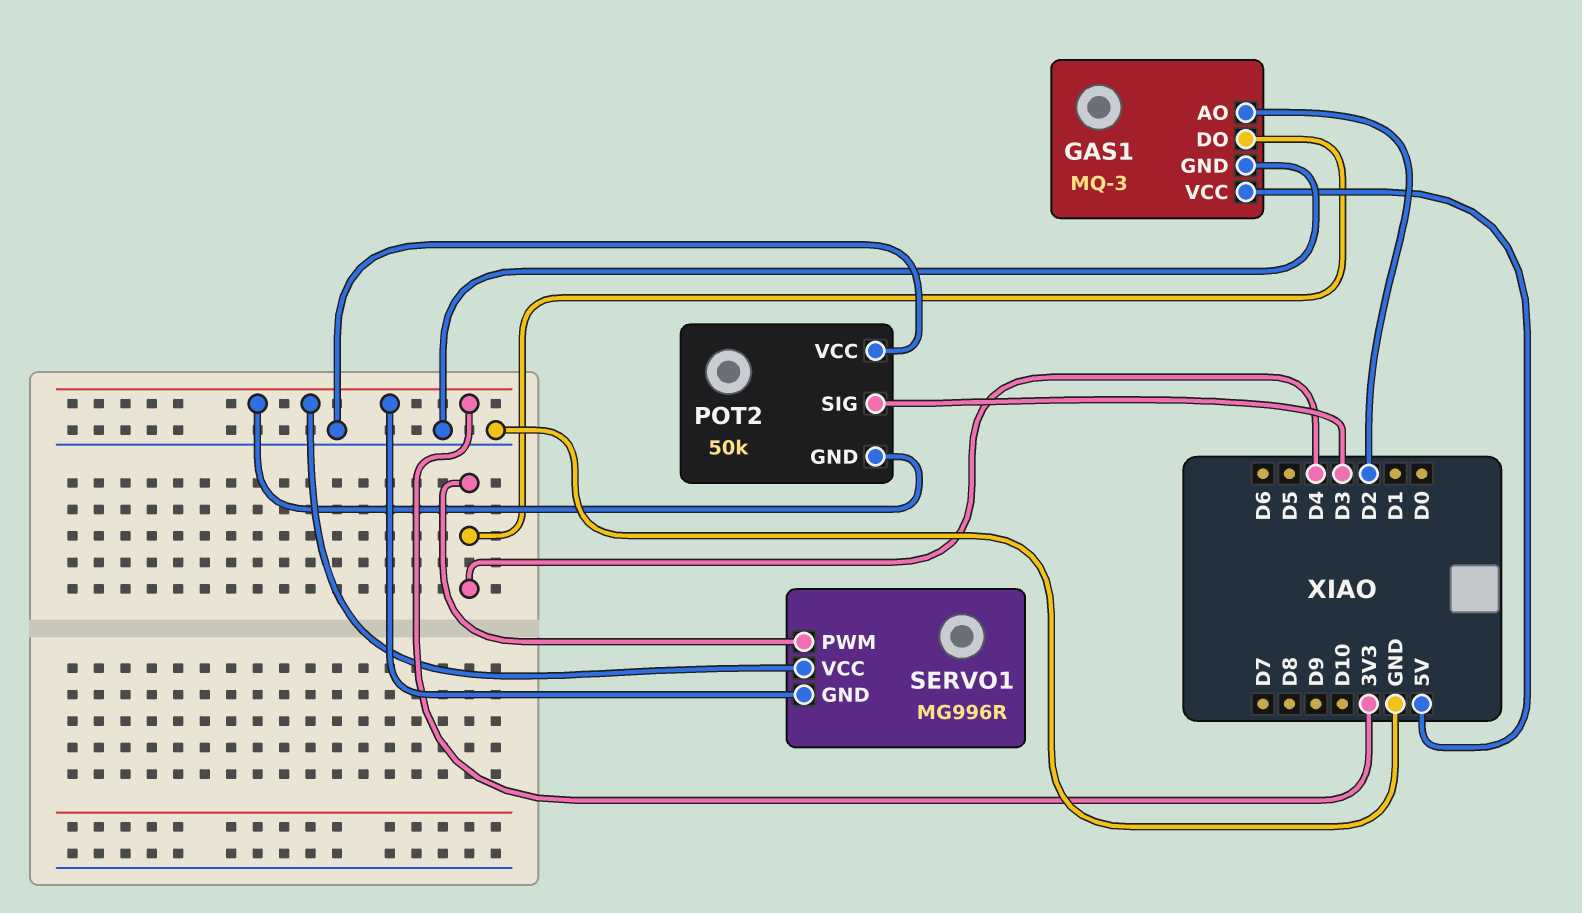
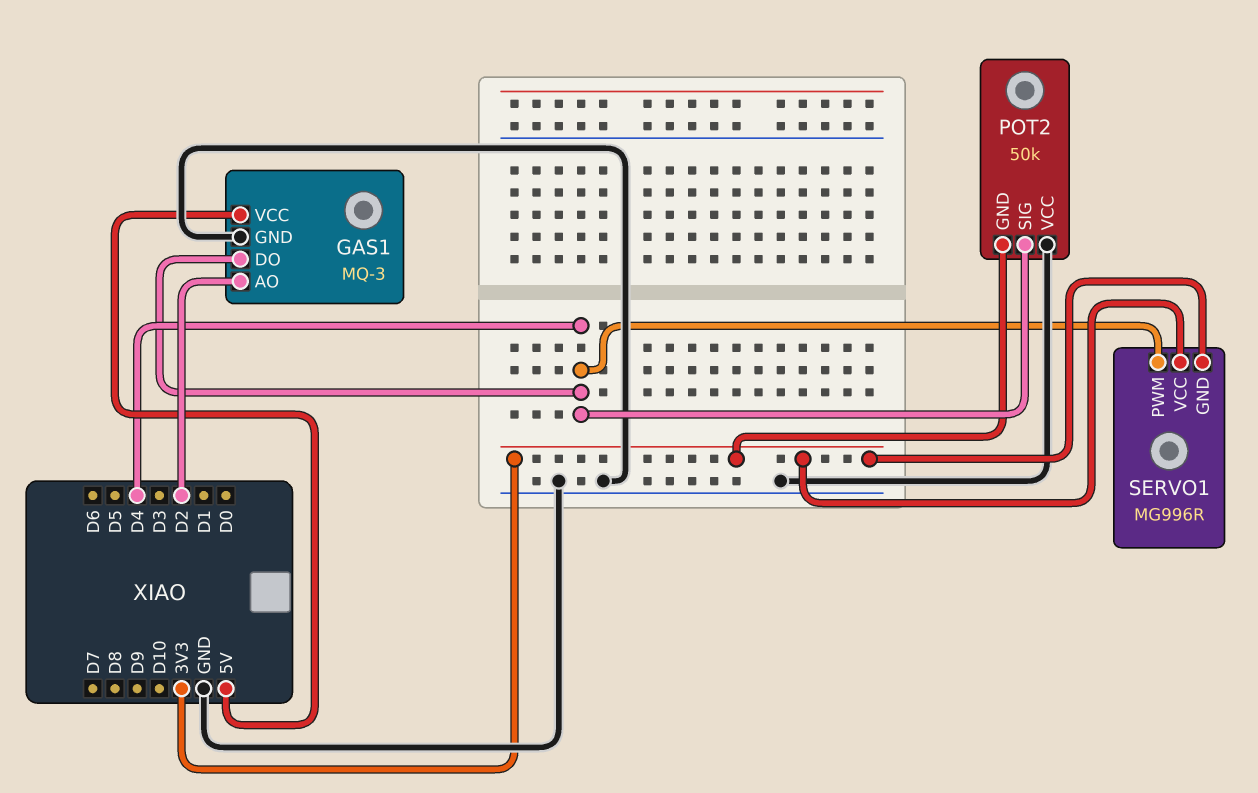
POT2 pin SIG: D3 -> D4

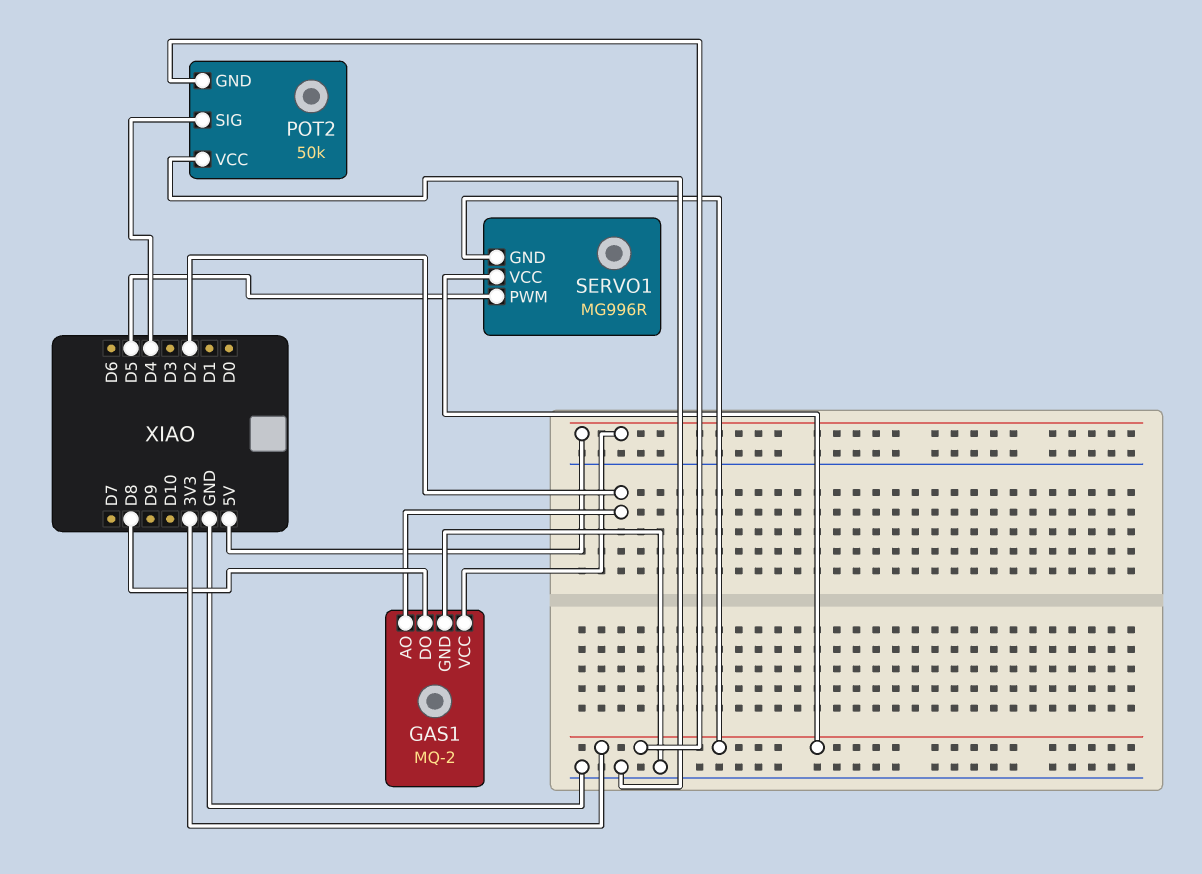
GAS1: MQ-3 -> MQ-2
GAS1 pin DO: D4 -> D8
SERVO1 pin PWM: D4 -> D5

